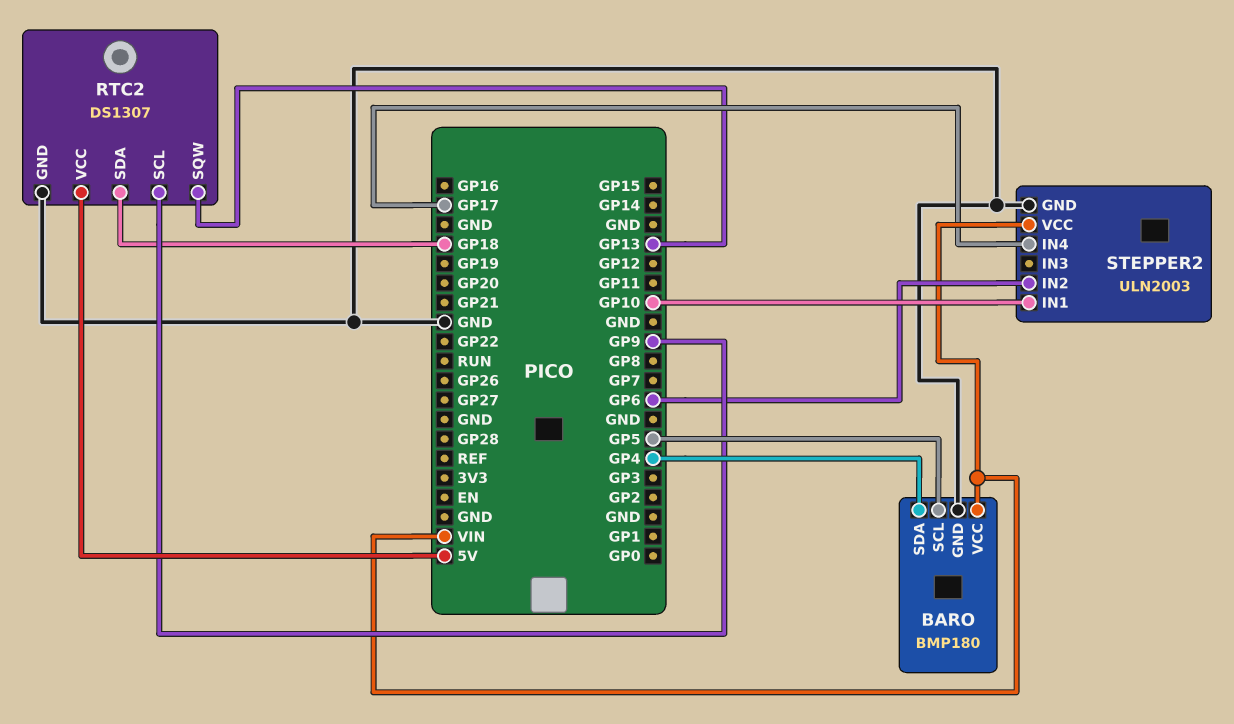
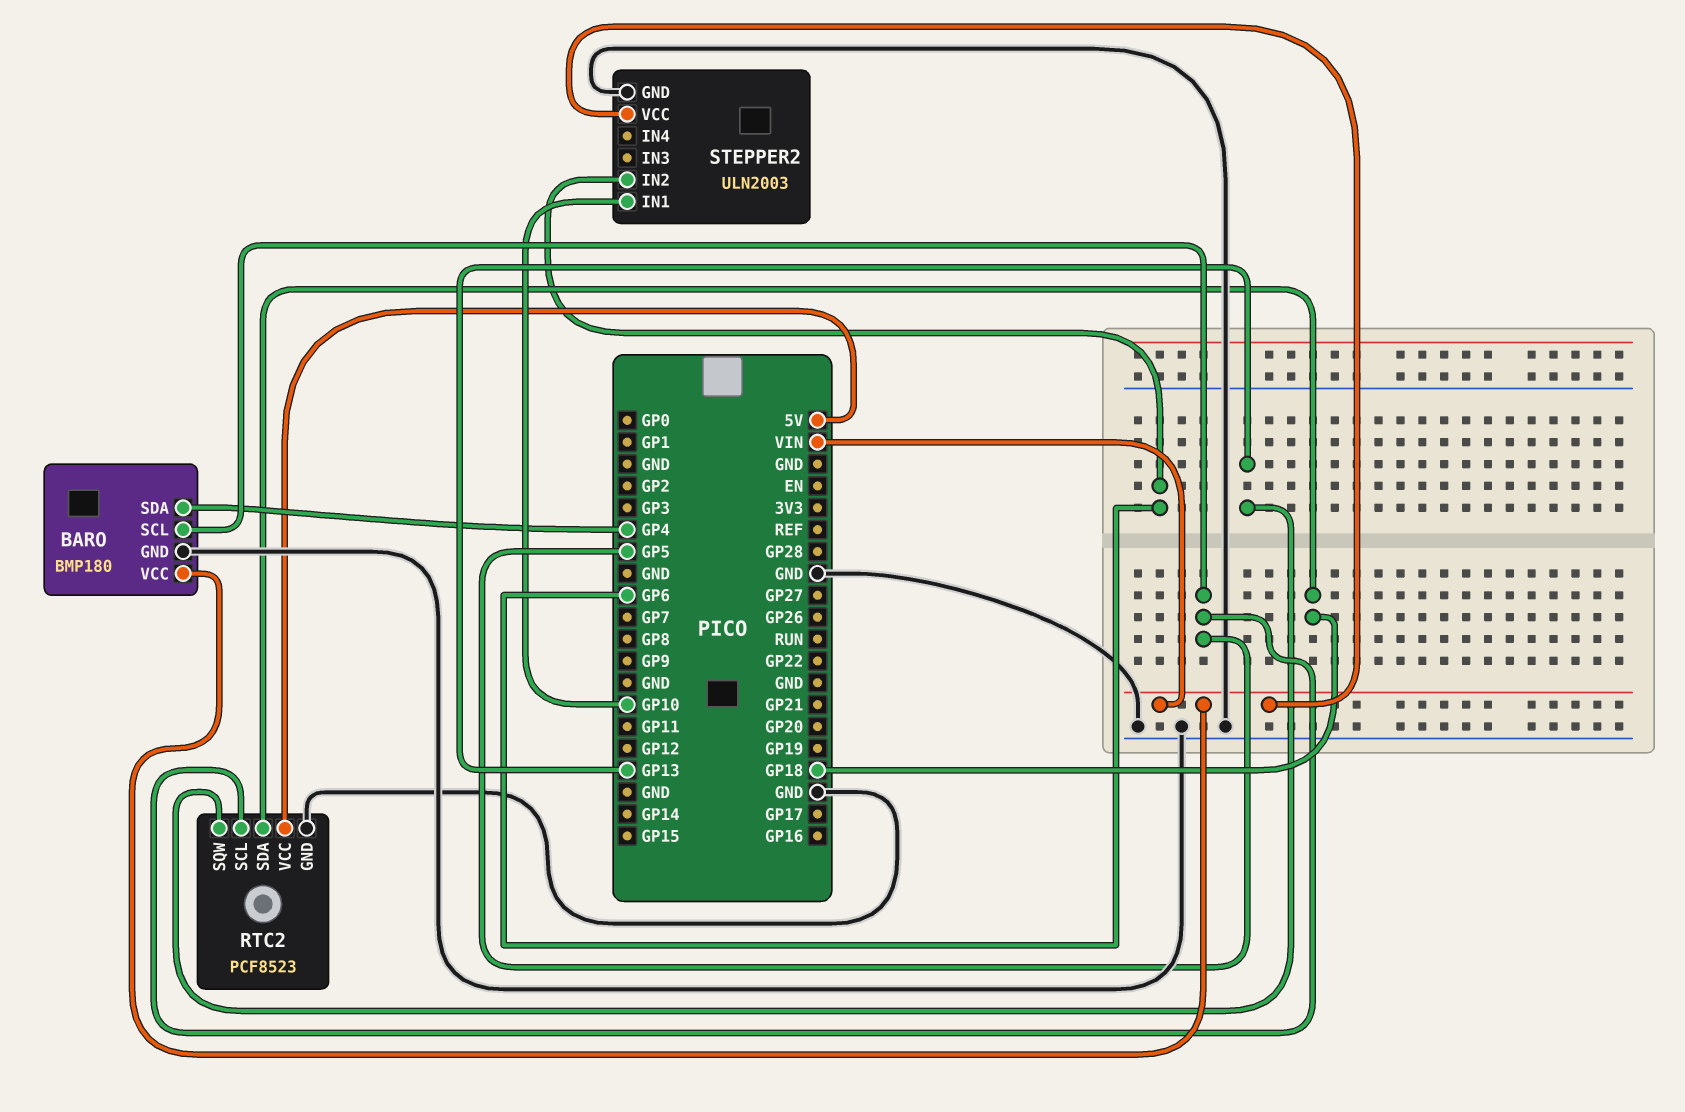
RTC2: DS1307 -> PCF8523
RTC2 pin SCL: GP9 -> GP5
STEPPER2 pin IN4: GP17 -> none

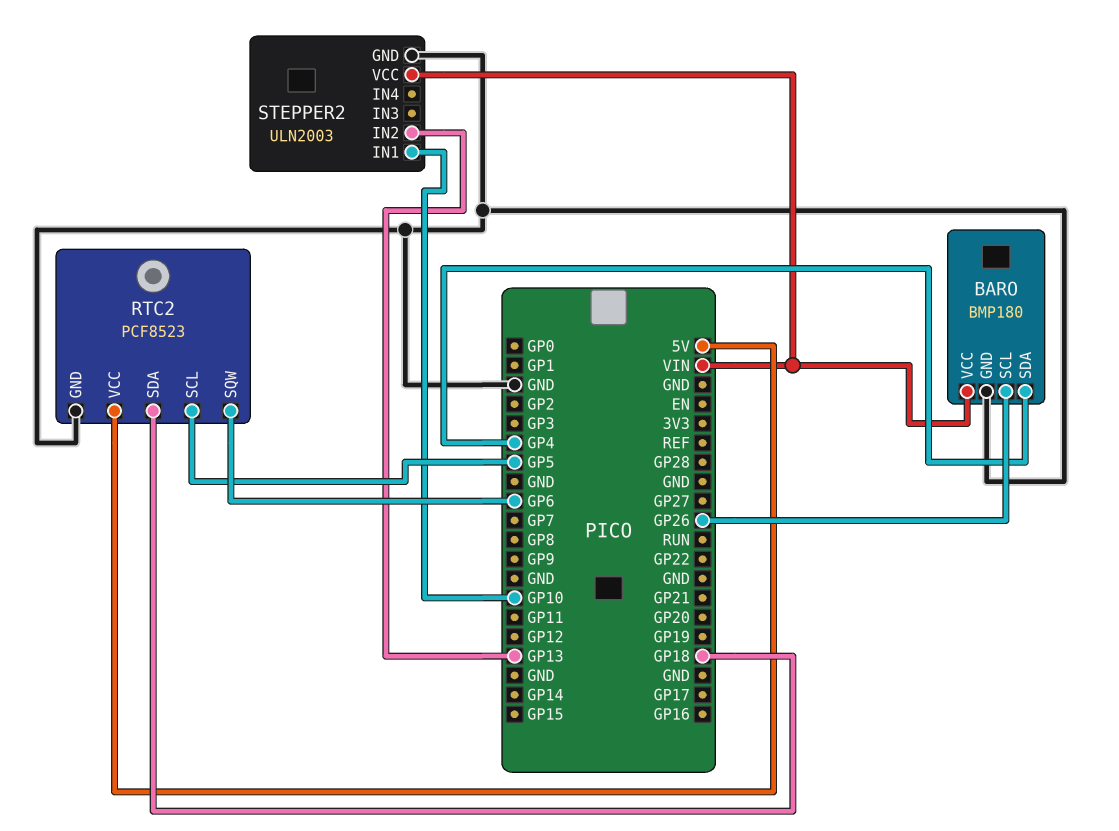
BARO pin SCL: GP5 -> GP26
RTC2 pin SQW: GP13 -> GP6
STEPPER2 pin IN2: GP6 -> GP13

